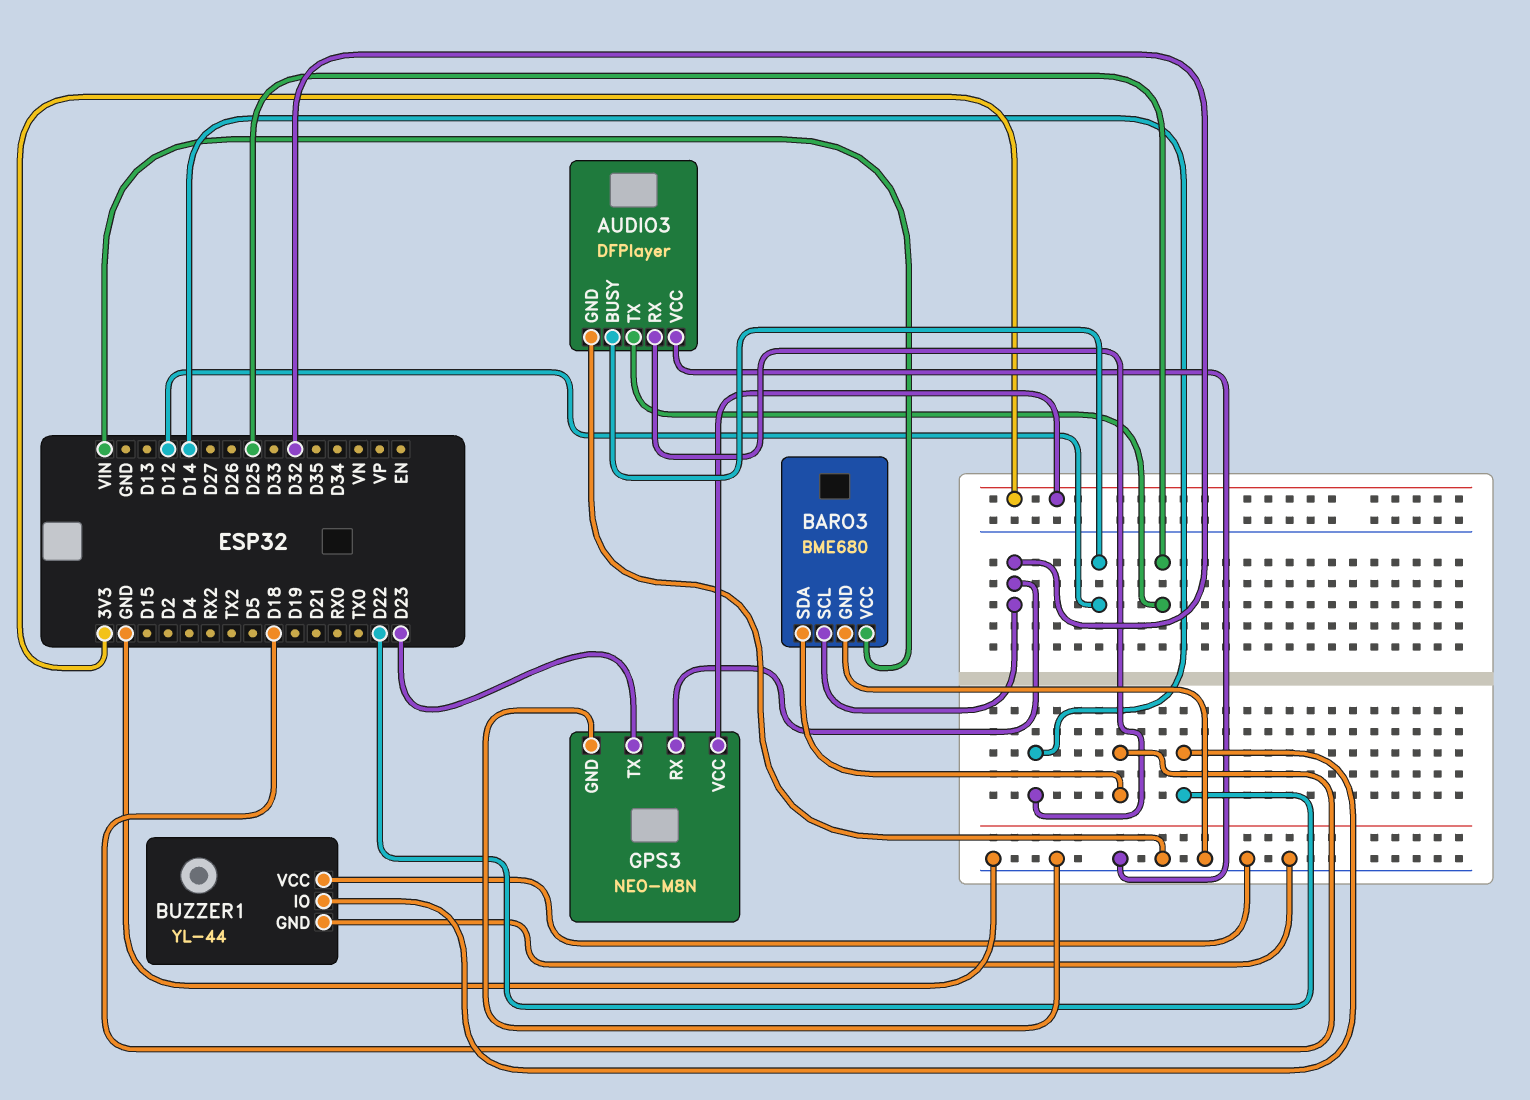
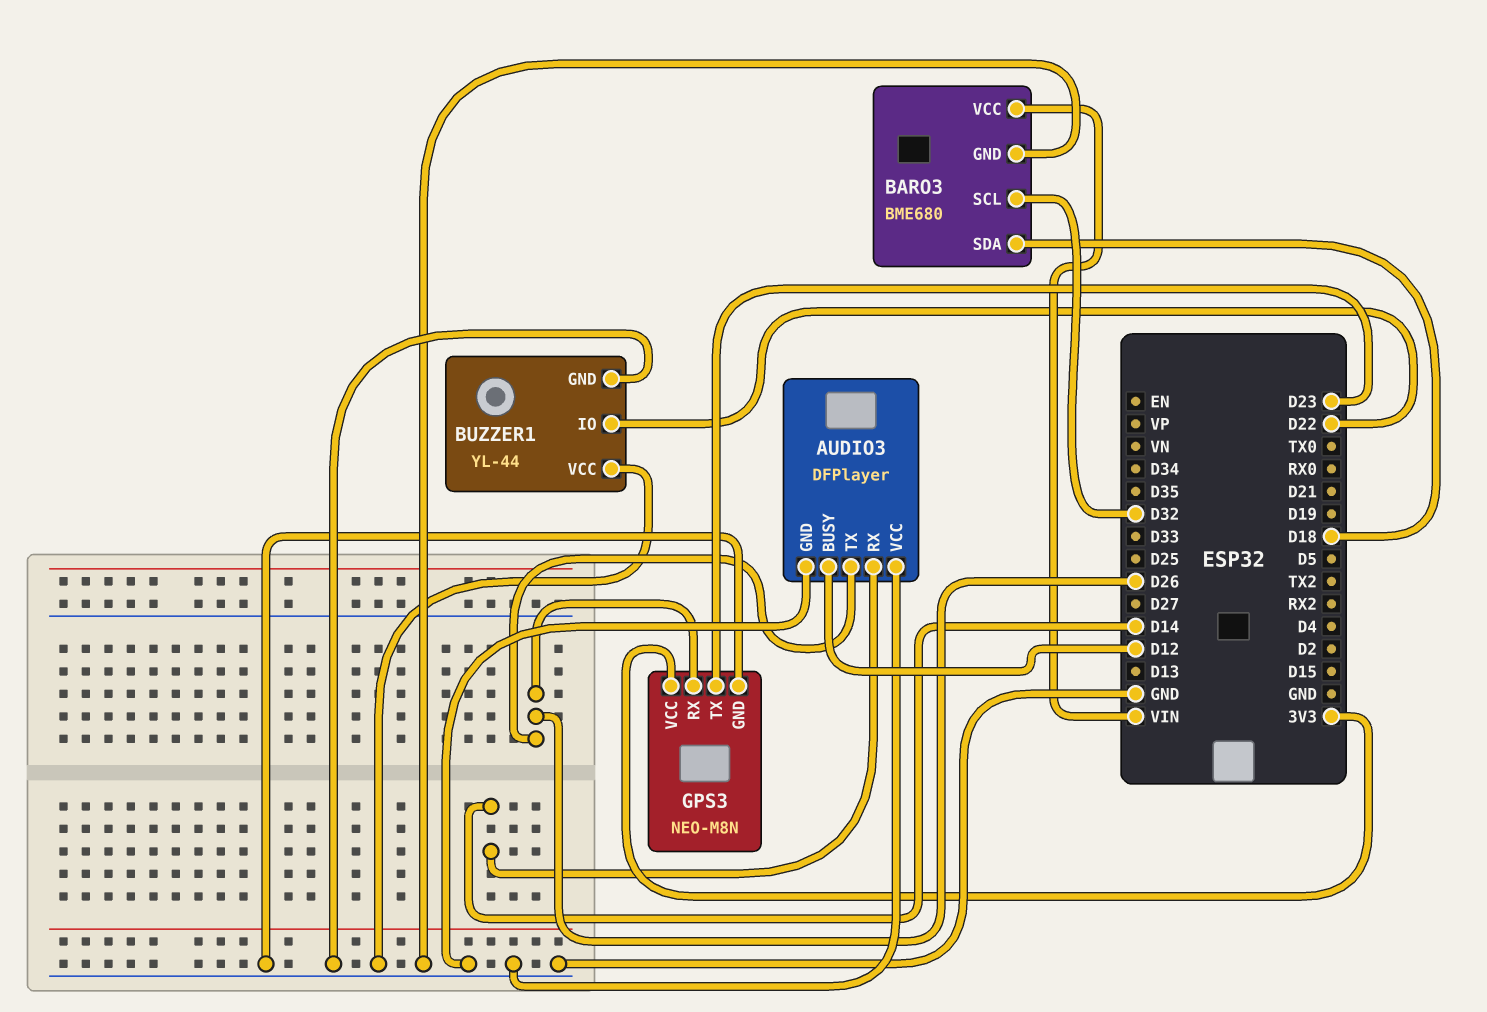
AUDIO3 pin TX: D25 -> D26
GPS3 pin RX: D32 -> D26

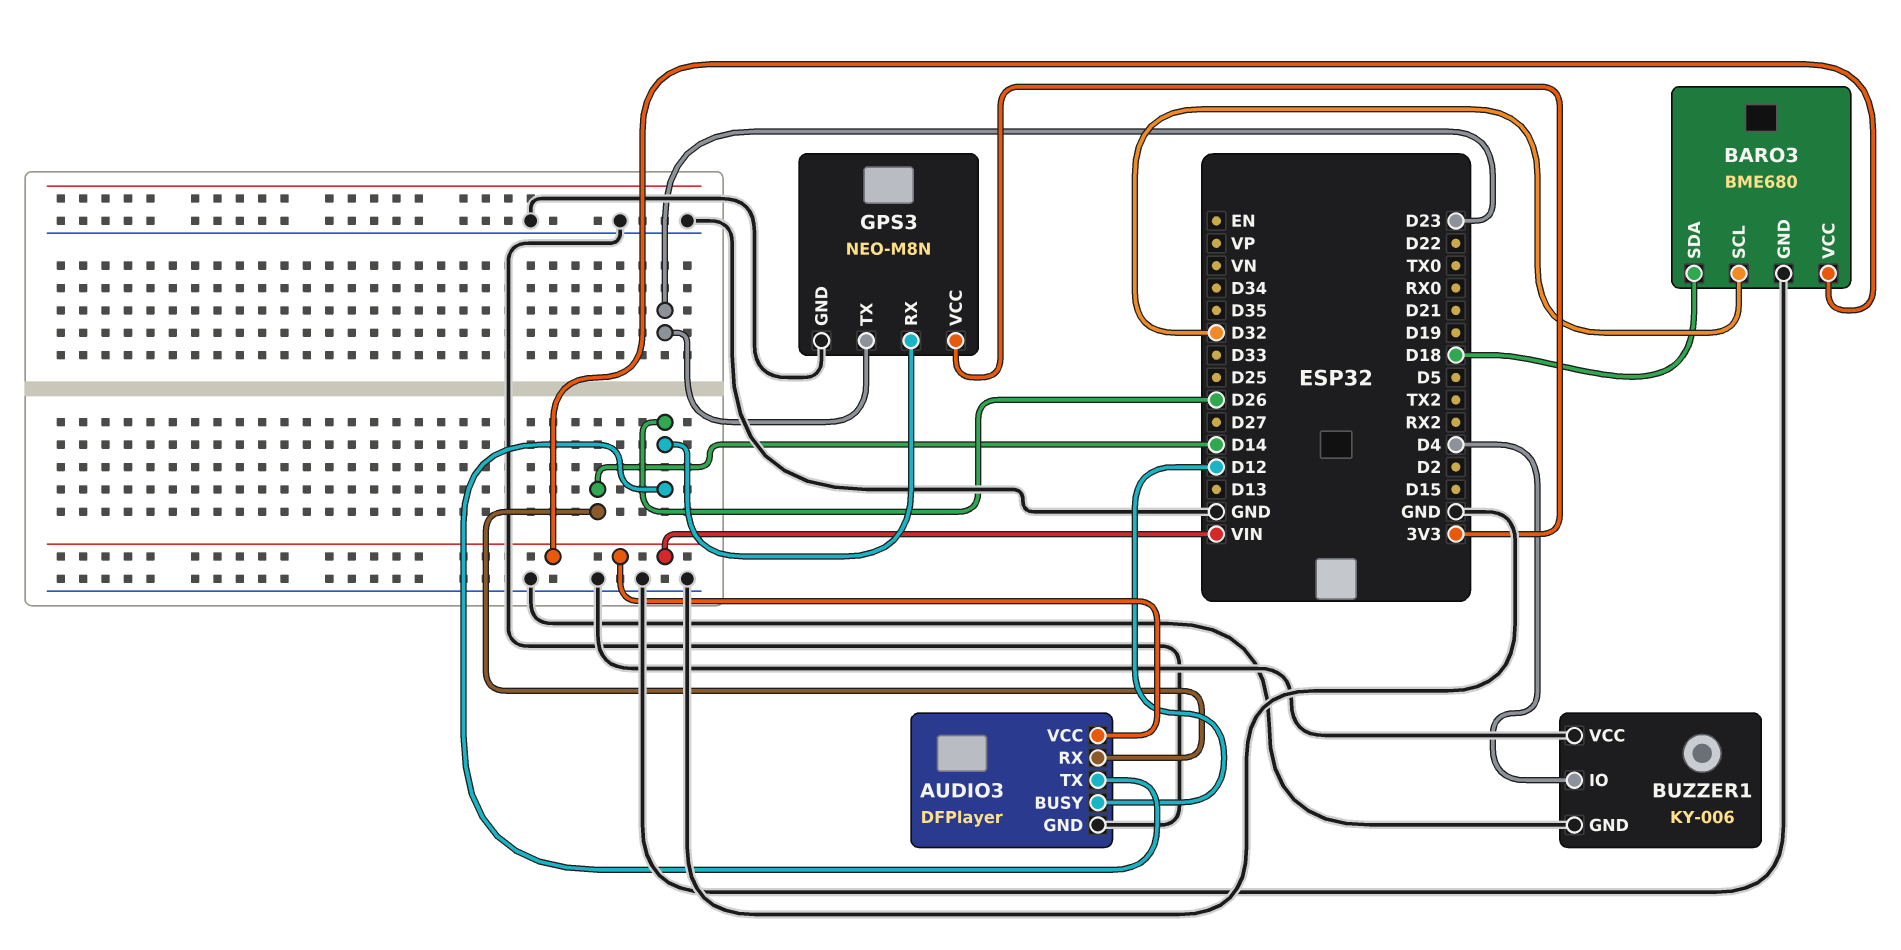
AUDIO3 pin VCC: GND -> VIN
BUZZER1: YL-44 -> KY-006
BUZZER1 pin IO: D22 -> D4

